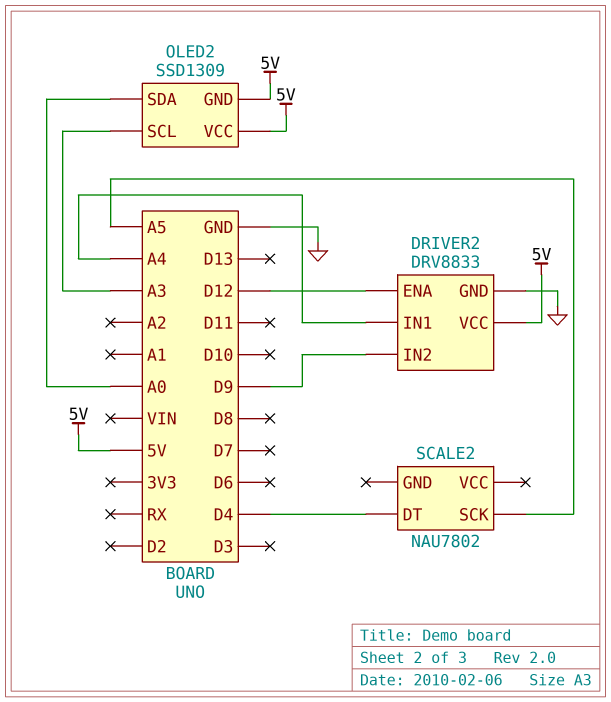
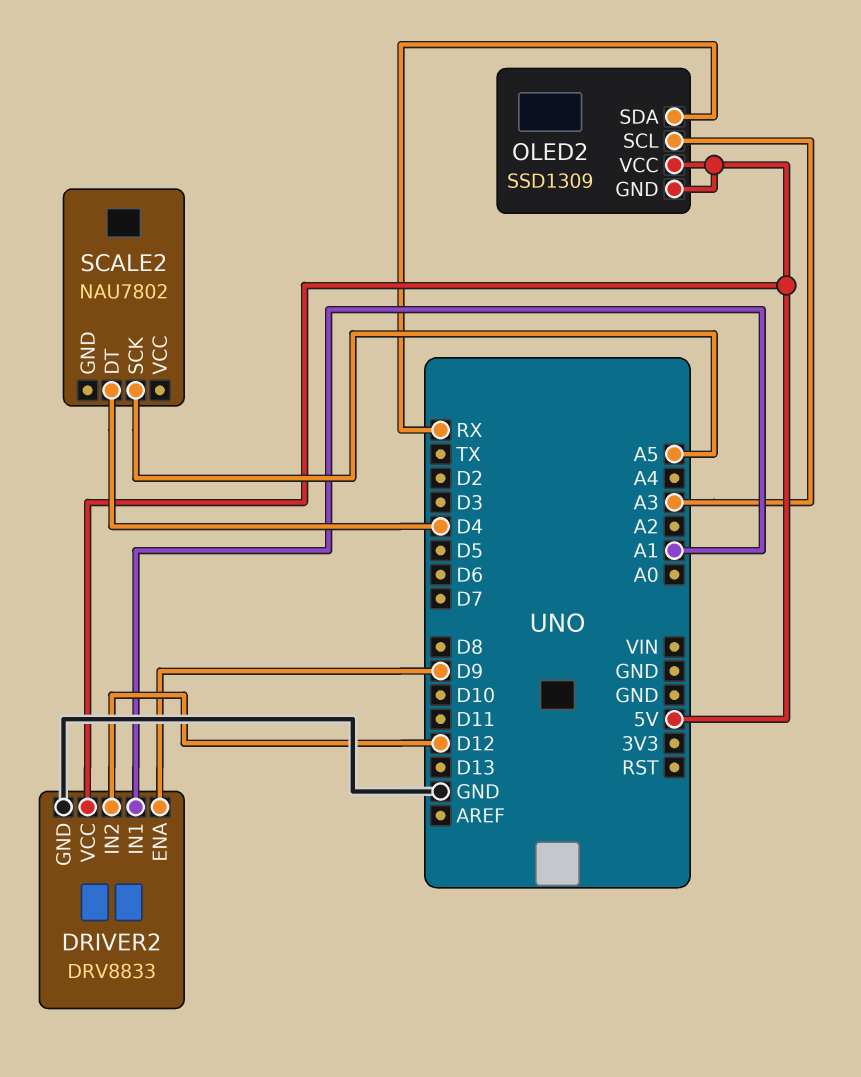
DRIVER2 pin ENA: D12 -> D9
DRIVER2 pin IN1: A4 -> A1
DRIVER2 pin IN2: D9 -> D12
OLED2 pin SDA: A0 -> RX

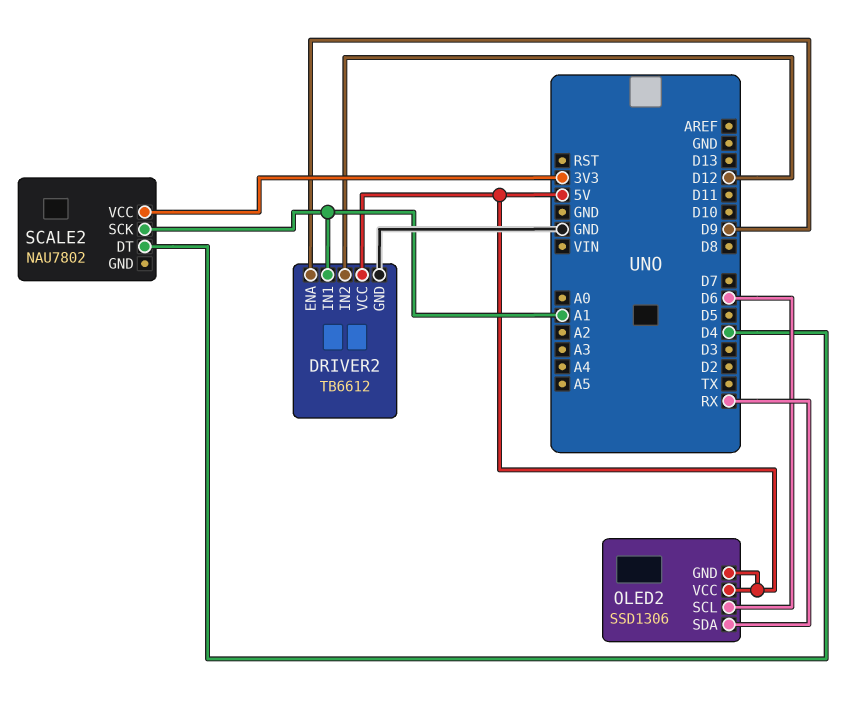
DRIVER2: DRV8833 -> TB6612
OLED2: SSD1309 -> SSD1306
OLED2 pin SCL: A3 -> D6
SCALE2 pin SCK: A5 -> A1
SCALE2 pin VCC: none -> 3V3

